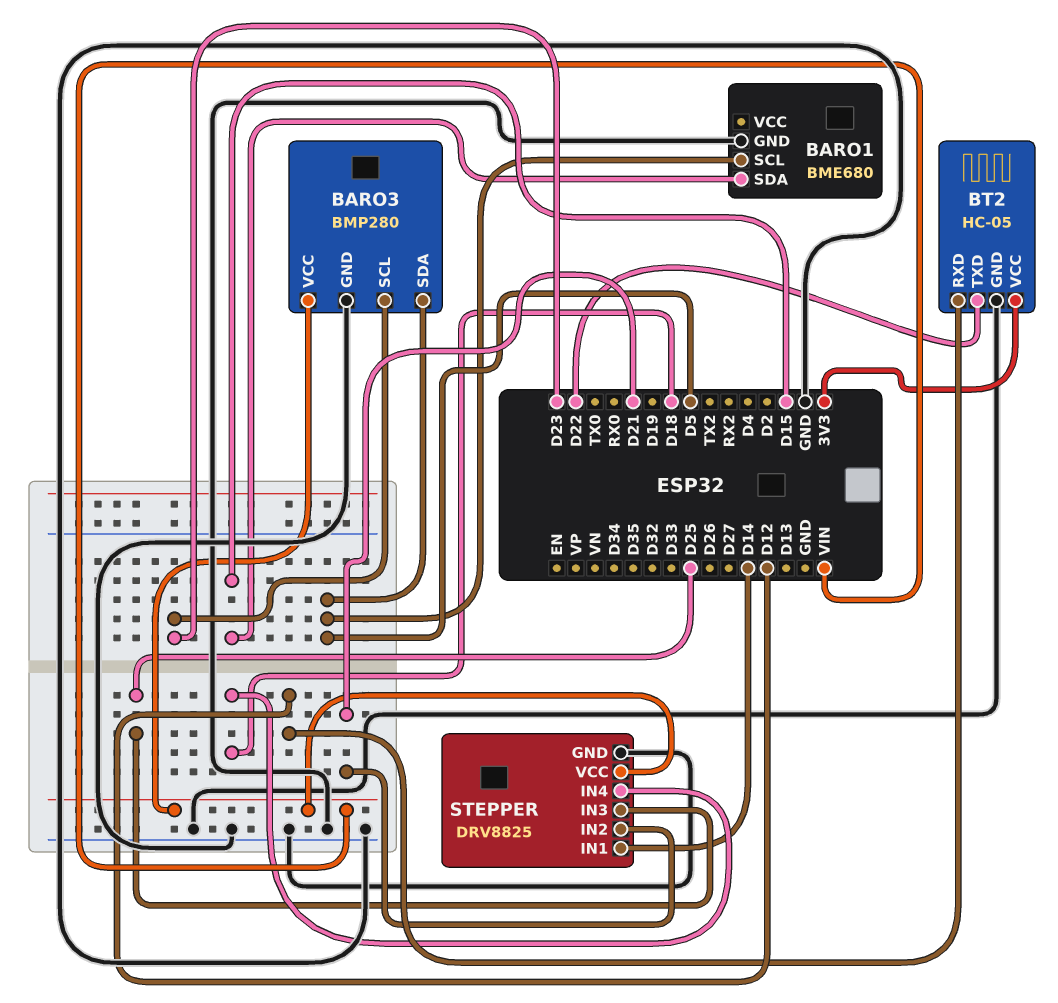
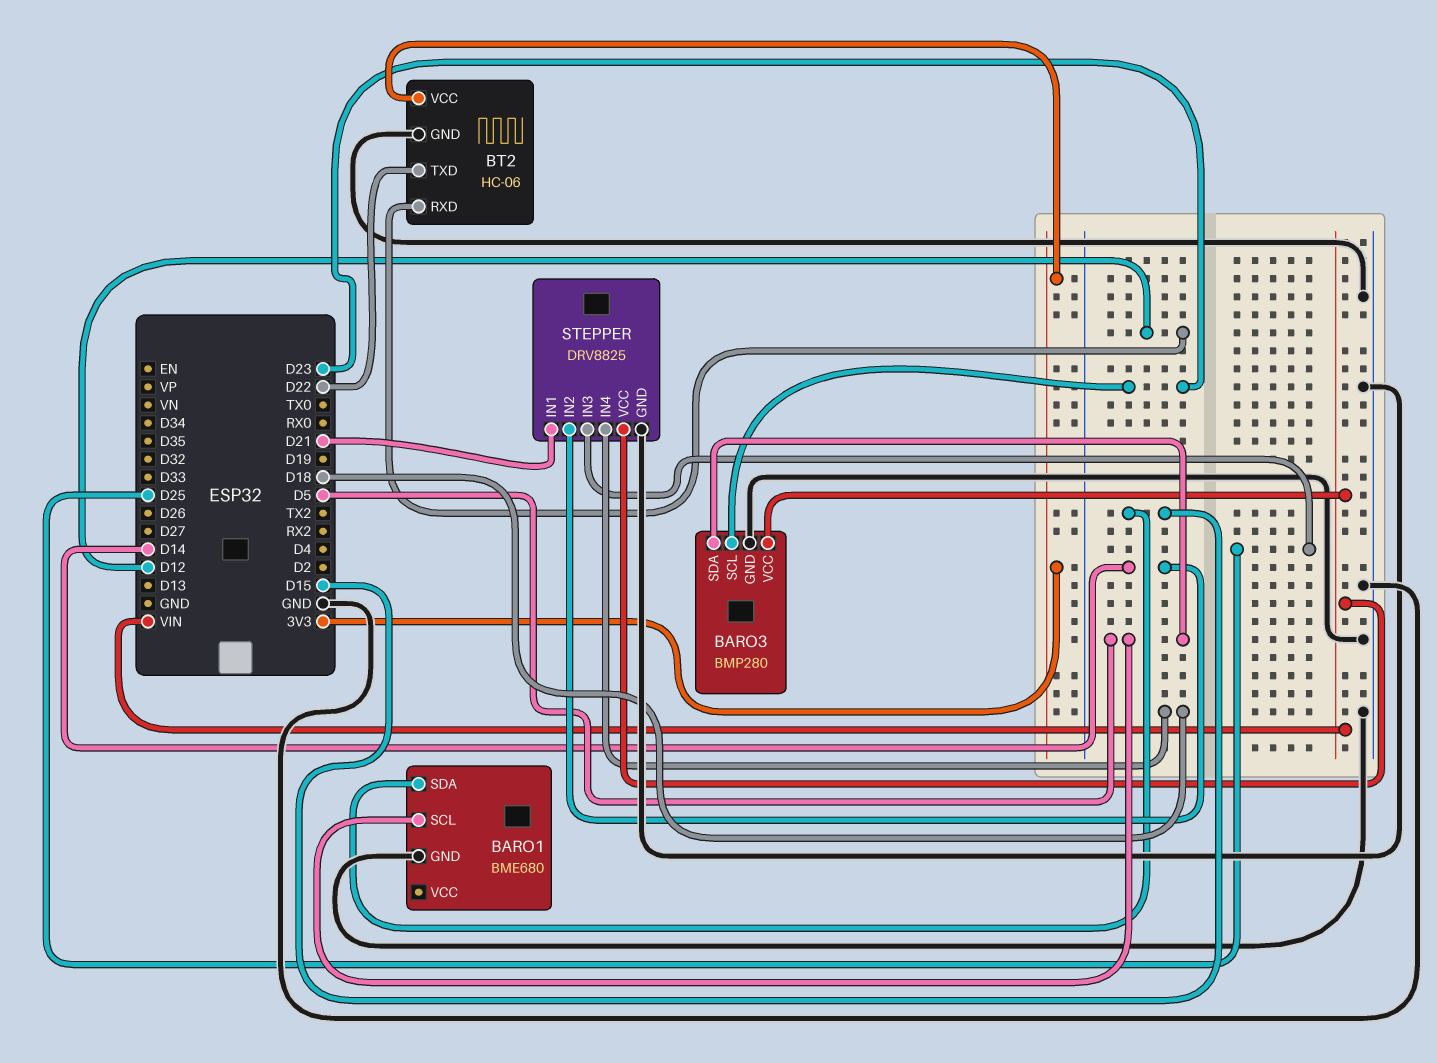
BT2: HC-05 -> HC-06
STEPPER pin IN1: D14 -> D21
STEPPER pin IN2: D21 -> D14

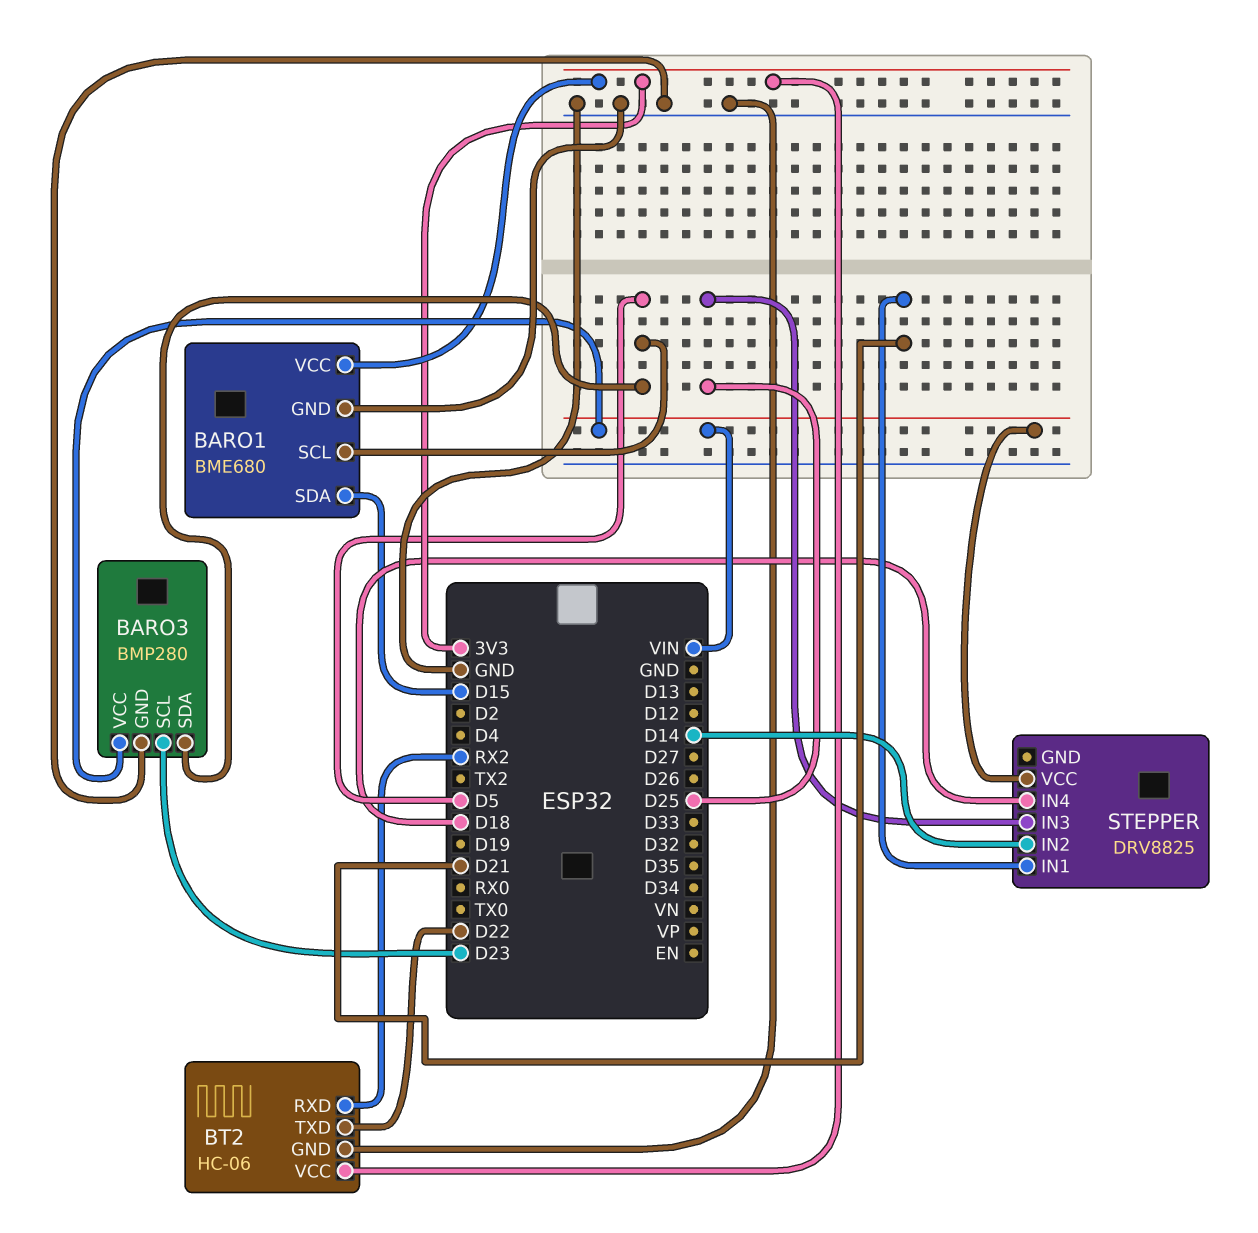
BARO1 pin VCC: none -> 3V3
BT2 pin RXD: D12 -> RX2
STEPPER pin GND: GND -> none

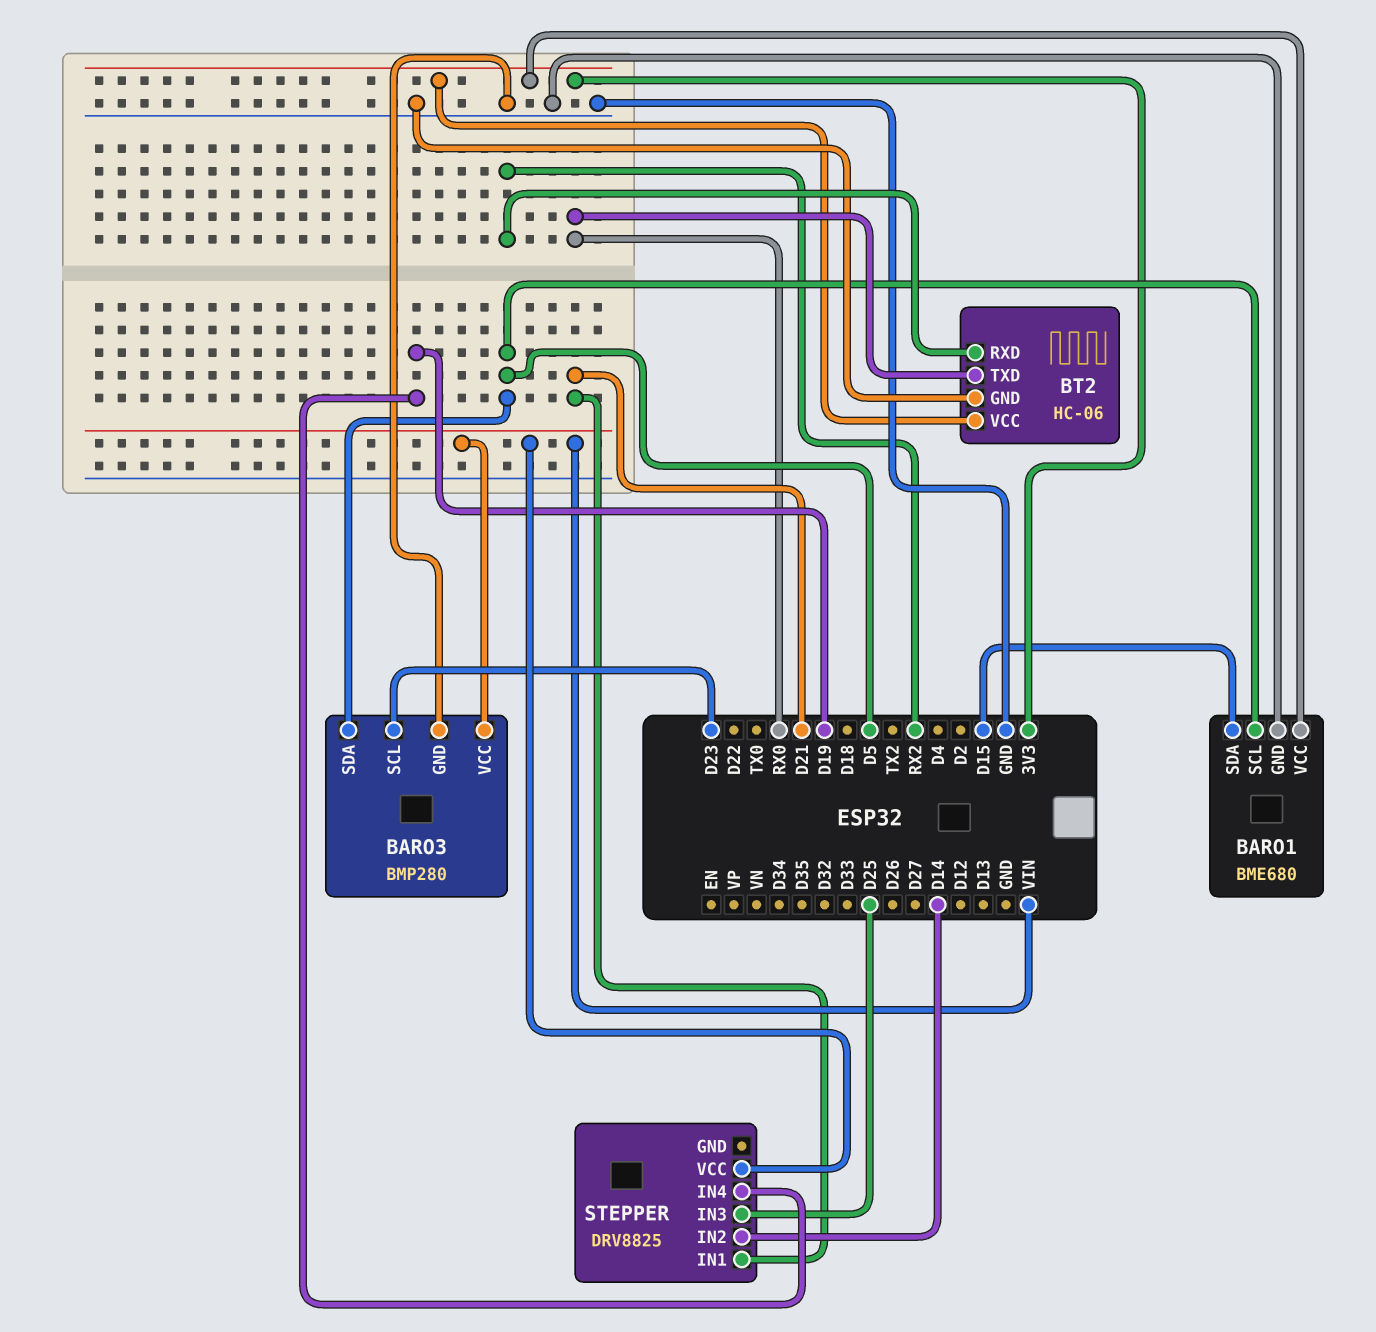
BT2 pin TXD: D22 -> RX0
STEPPER pin IN4: D18 -> D19

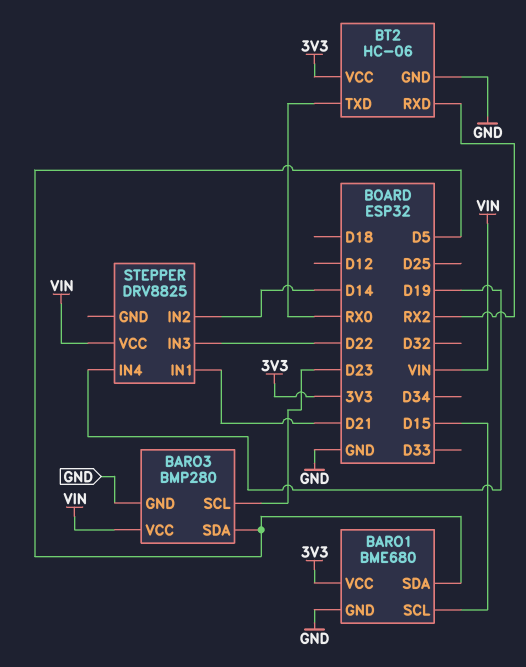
BARO1 pin SCL: D5 -> D15
BARO1 pin SDA: D15 -> D5
STEPPER pin IN3: D25 -> D22

